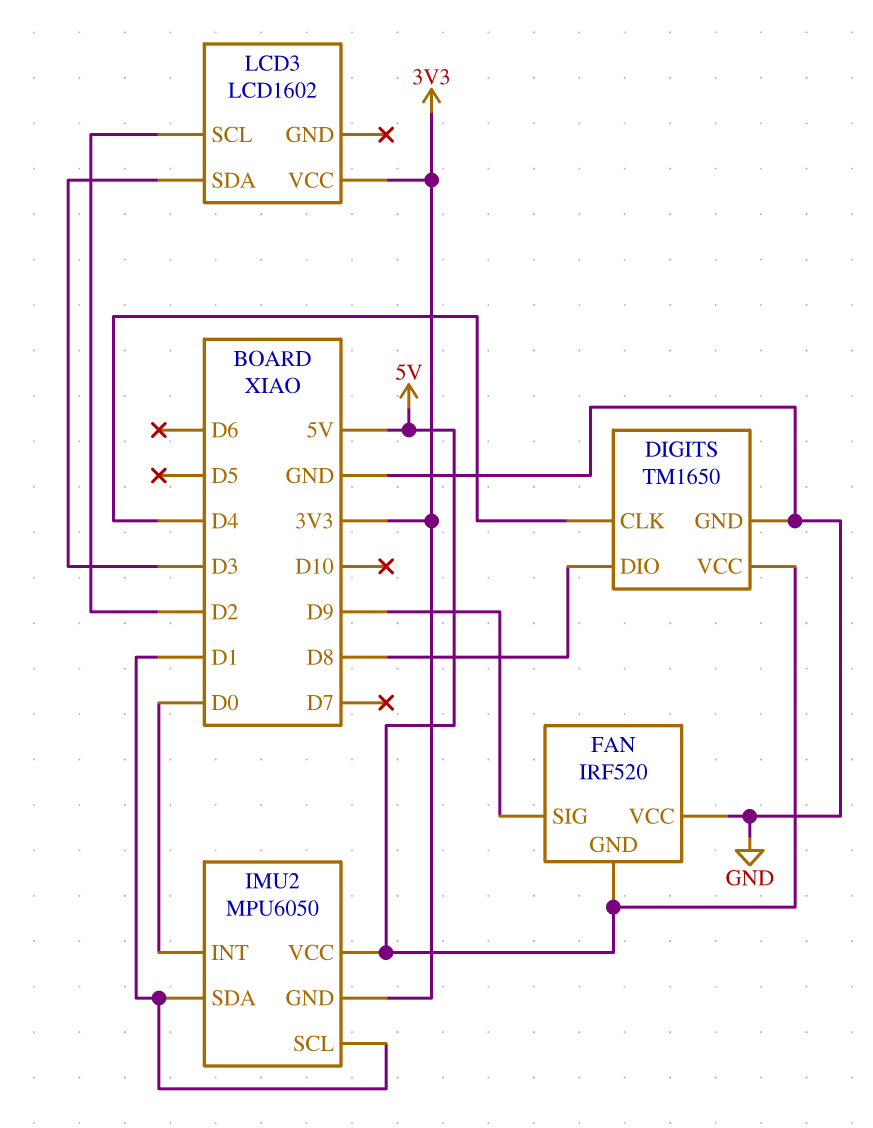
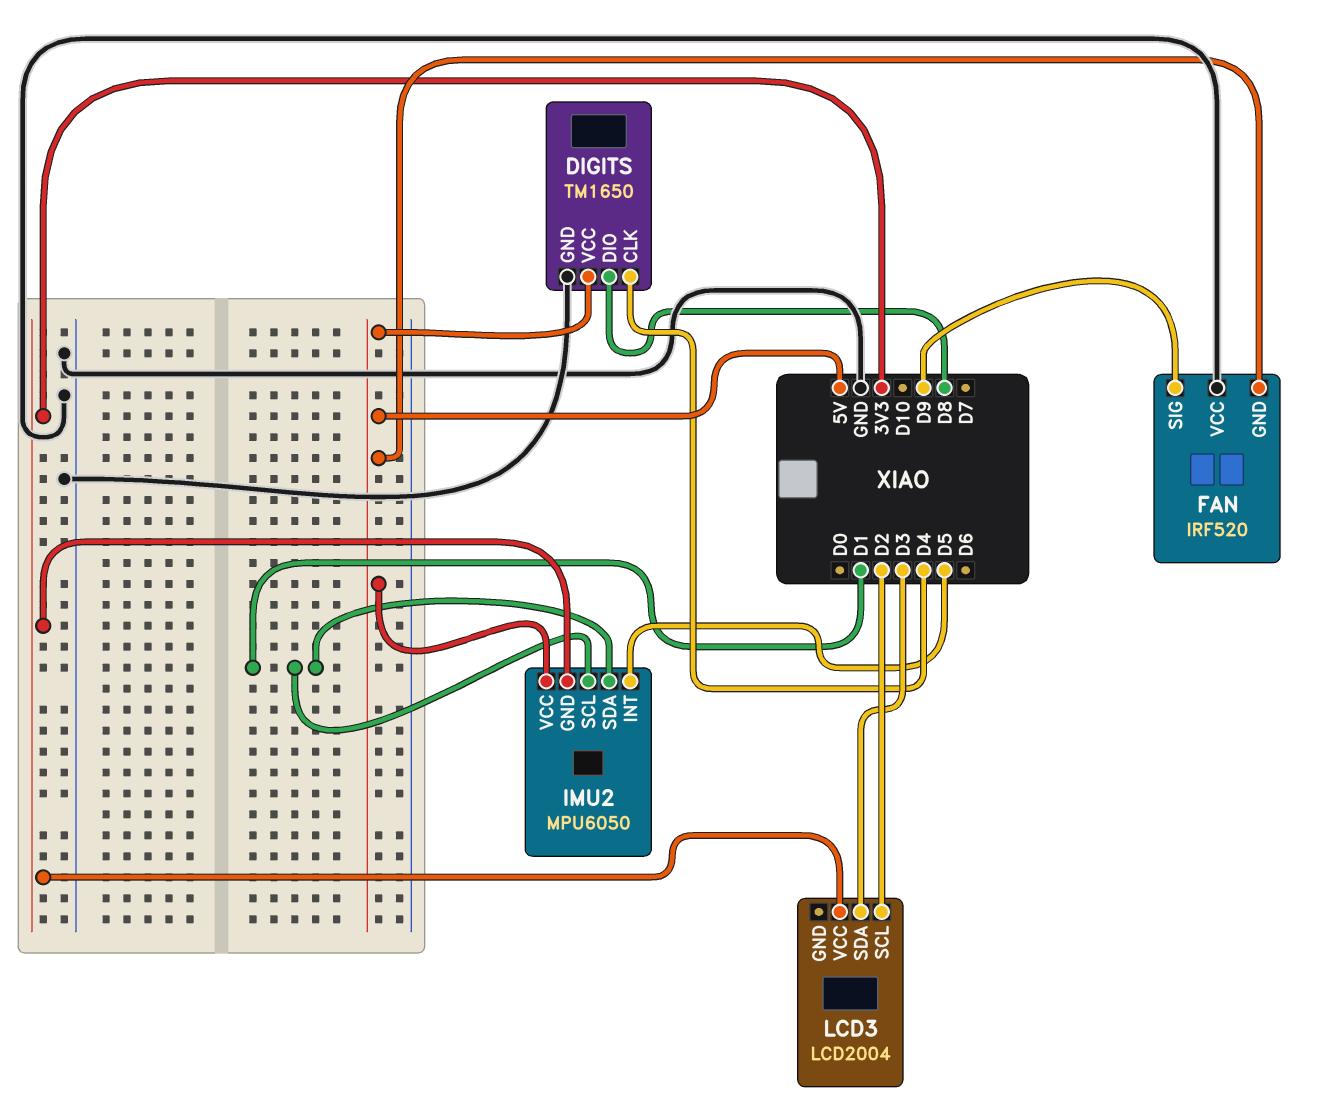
IMU2 pin INT: D0 -> D5
LCD3: LCD1602 -> LCD2004

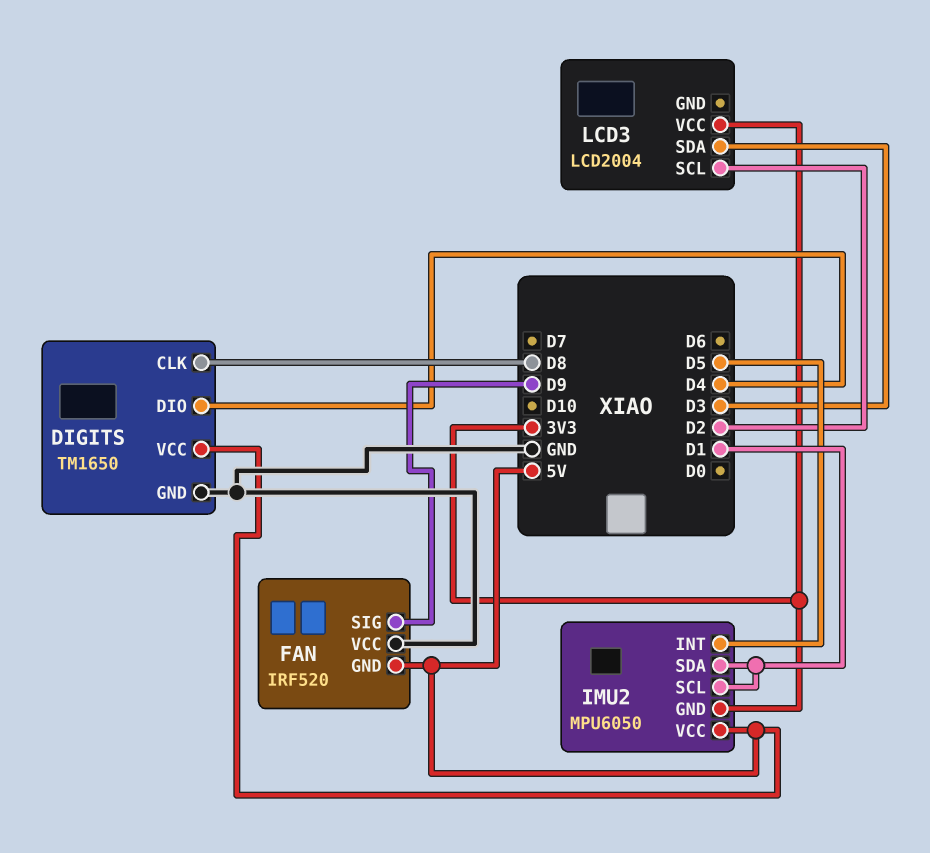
DIGITS pin CLK: D4 -> D8
DIGITS pin DIO: D8 -> D4

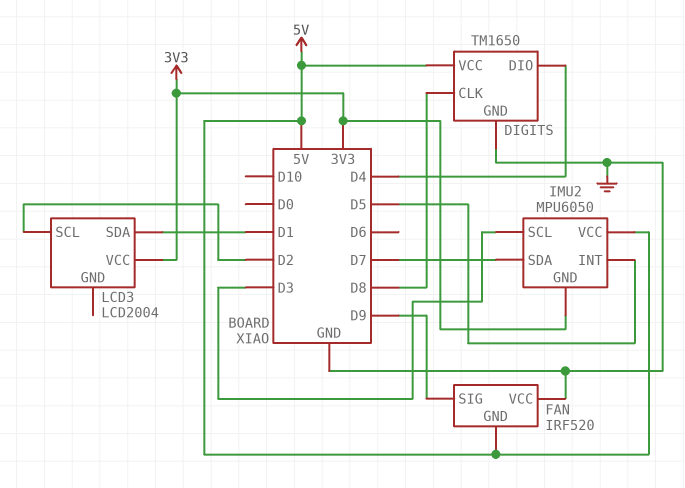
IMU2 pin SCL: D1 -> D3
IMU2 pin SDA: D1 -> D7
LCD3 pin SDA: D3 -> D1

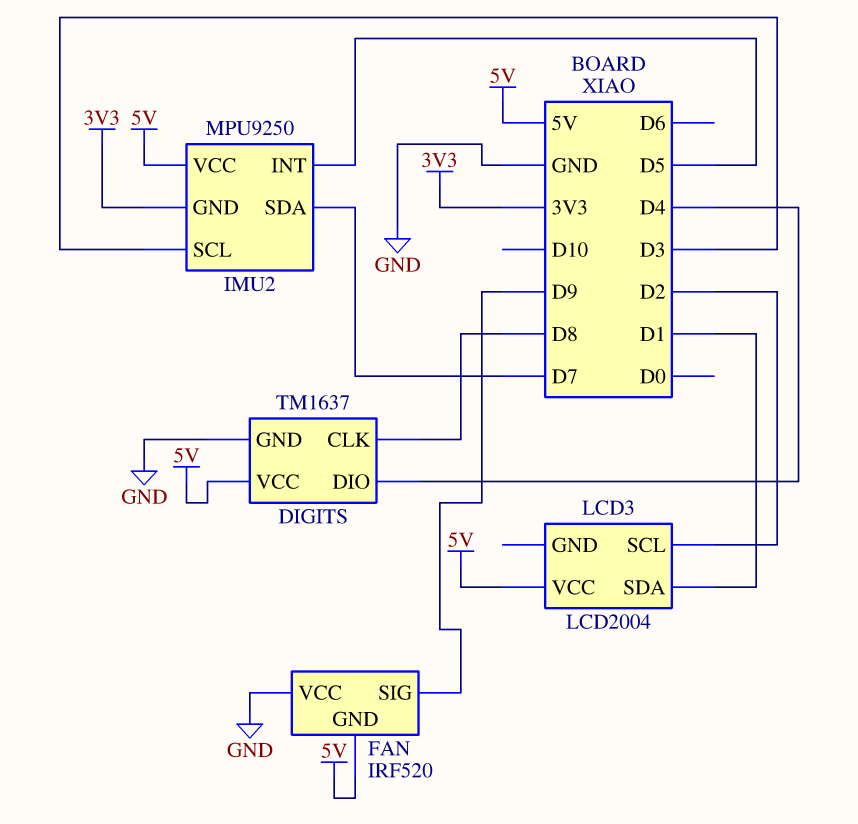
DIGITS: TM1650 -> TM1637
IMU2: MPU6050 -> MPU9250
LCD3 pin VCC: 3V3 -> 5V

